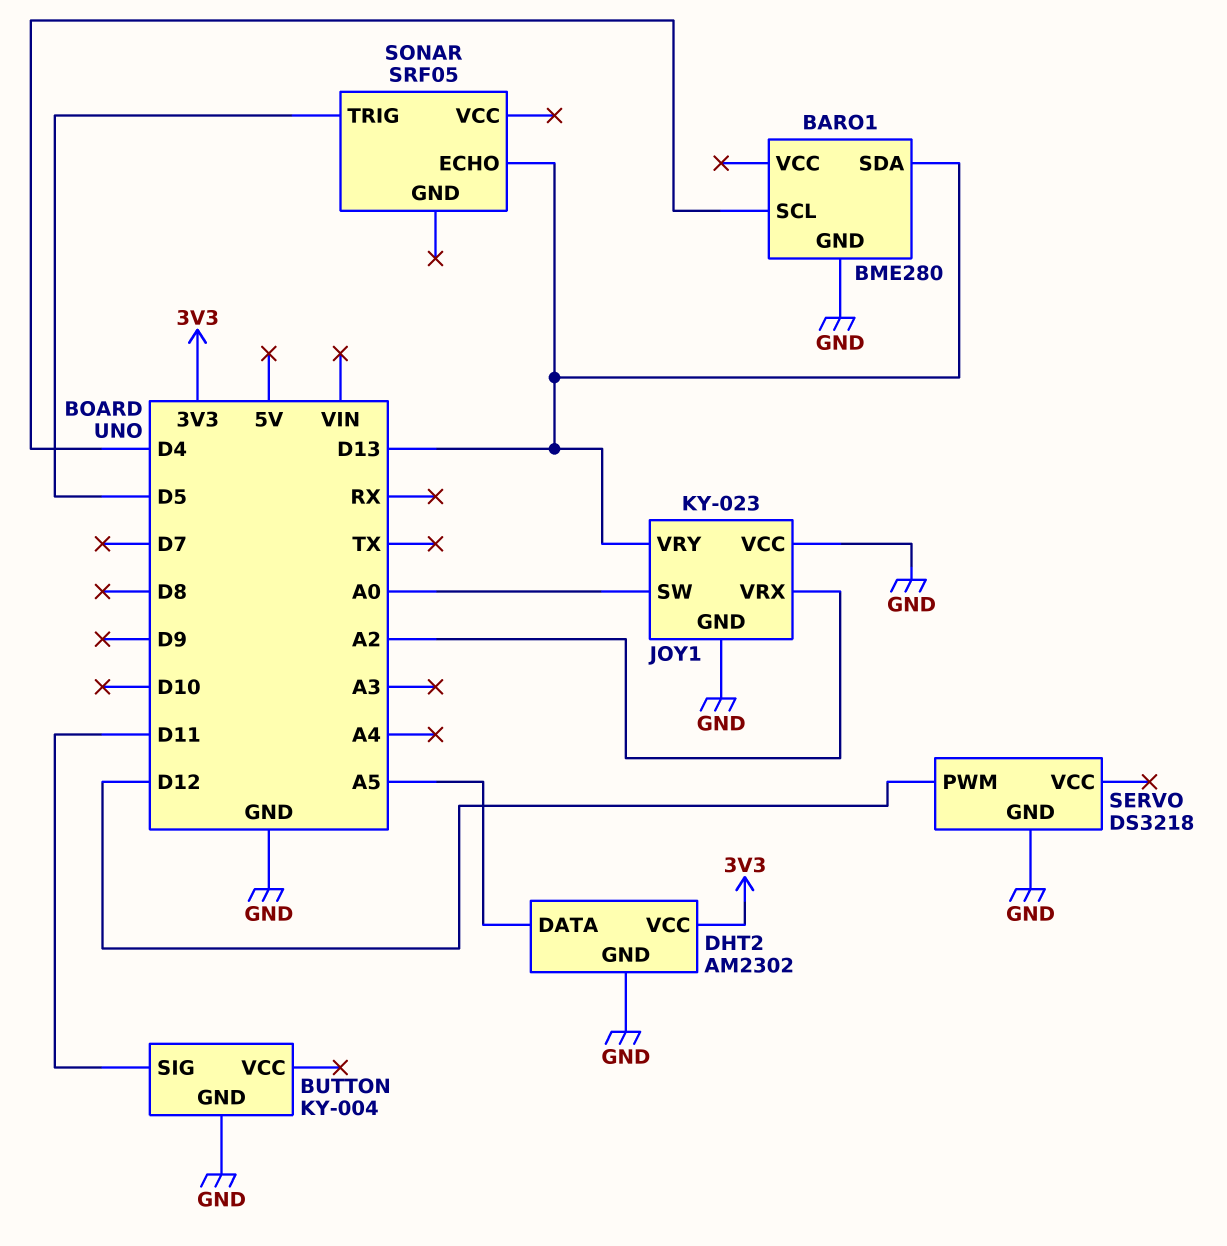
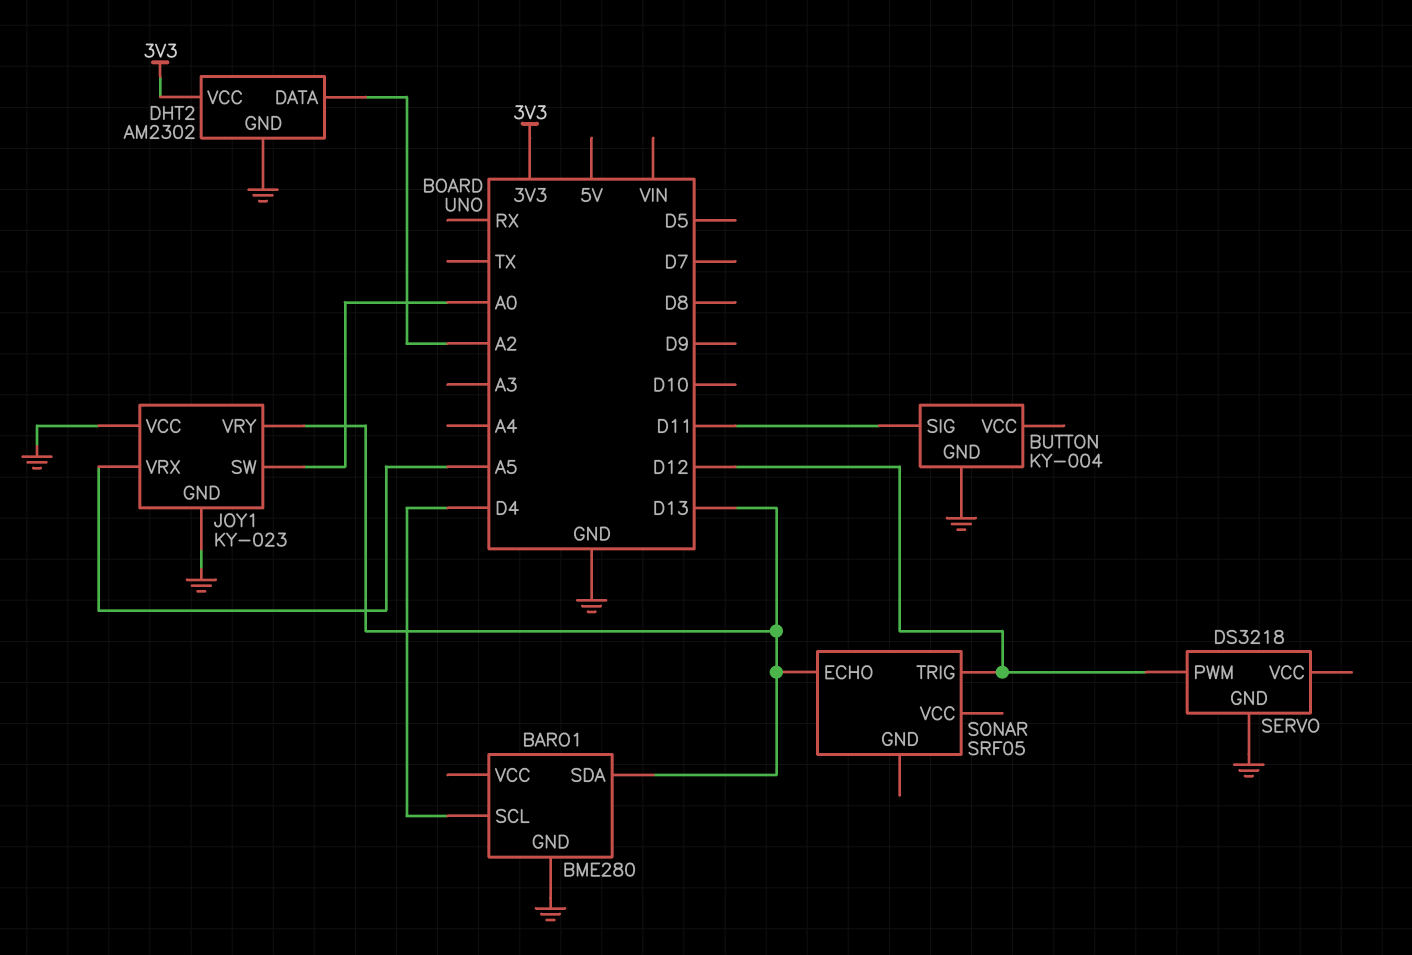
DHT2 pin DATA: A5 -> A2
JOY1 pin VRX: A2 -> A5
SONAR pin TRIG: D5 -> D12

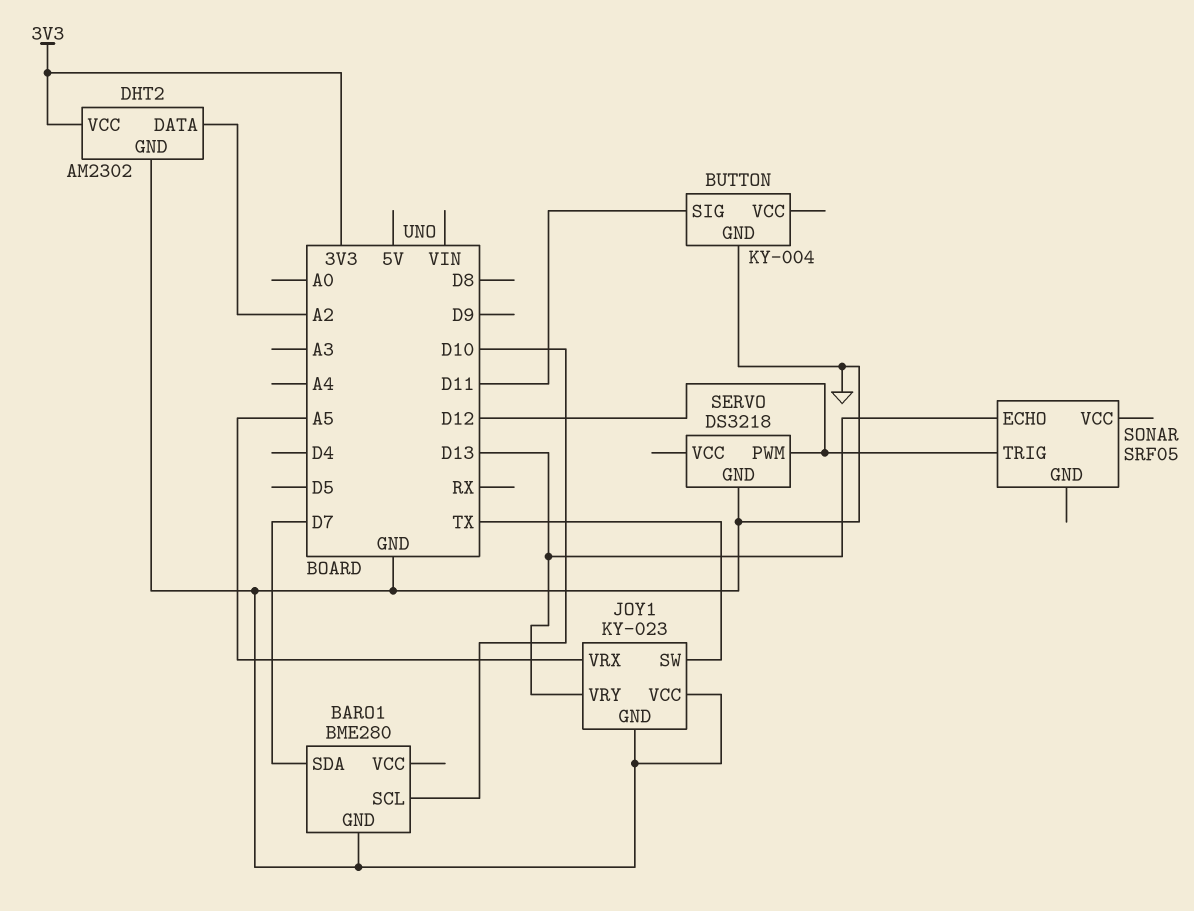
BARO1 pin SCL: D4 -> D10
BARO1 pin SDA: D13 -> D7
JOY1 pin SW: A0 -> TX

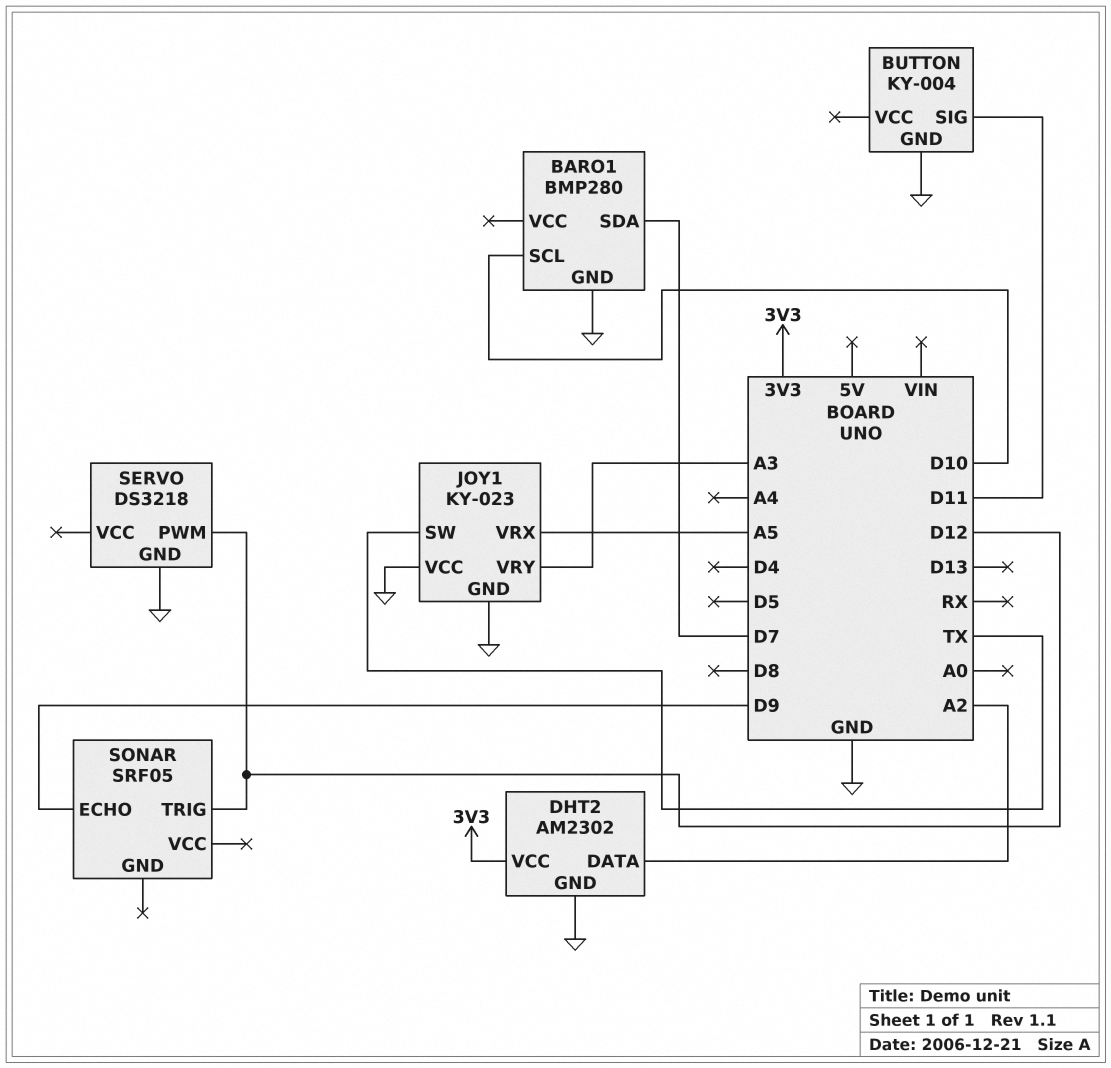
BARO1: BME280 -> BMP280
JOY1 pin VRY: D13 -> A3
SONAR pin ECHO: D13 -> D9

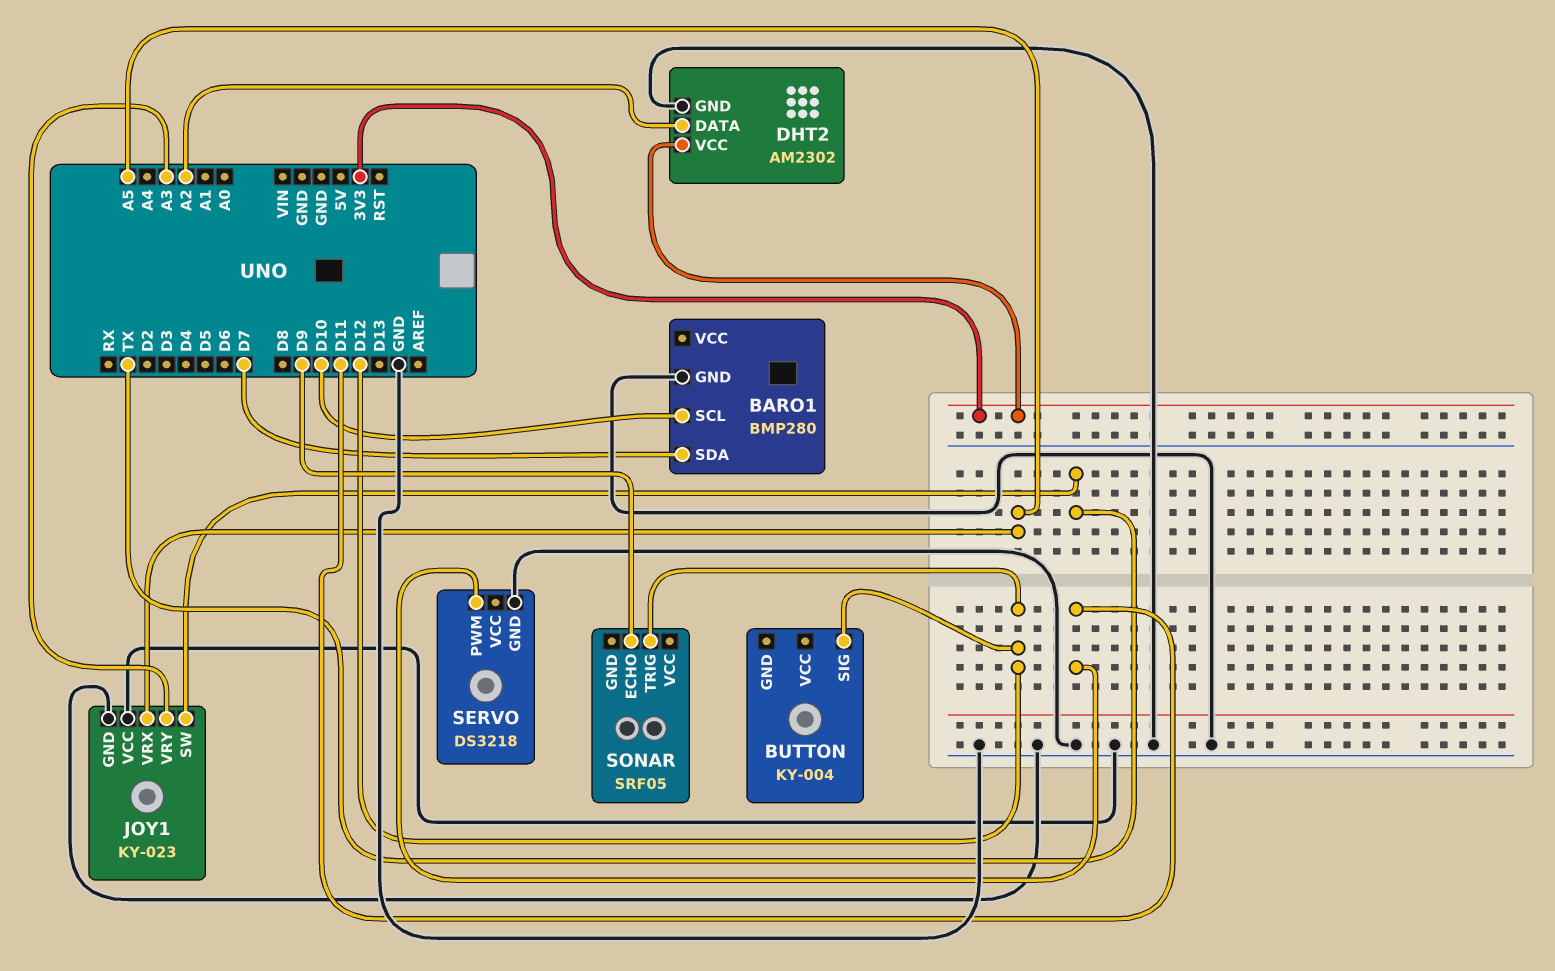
BUTTON pin GND: GND -> none
BUTTON pin SIG: D11 -> D12
SERVO pin PWM: D12 -> D11

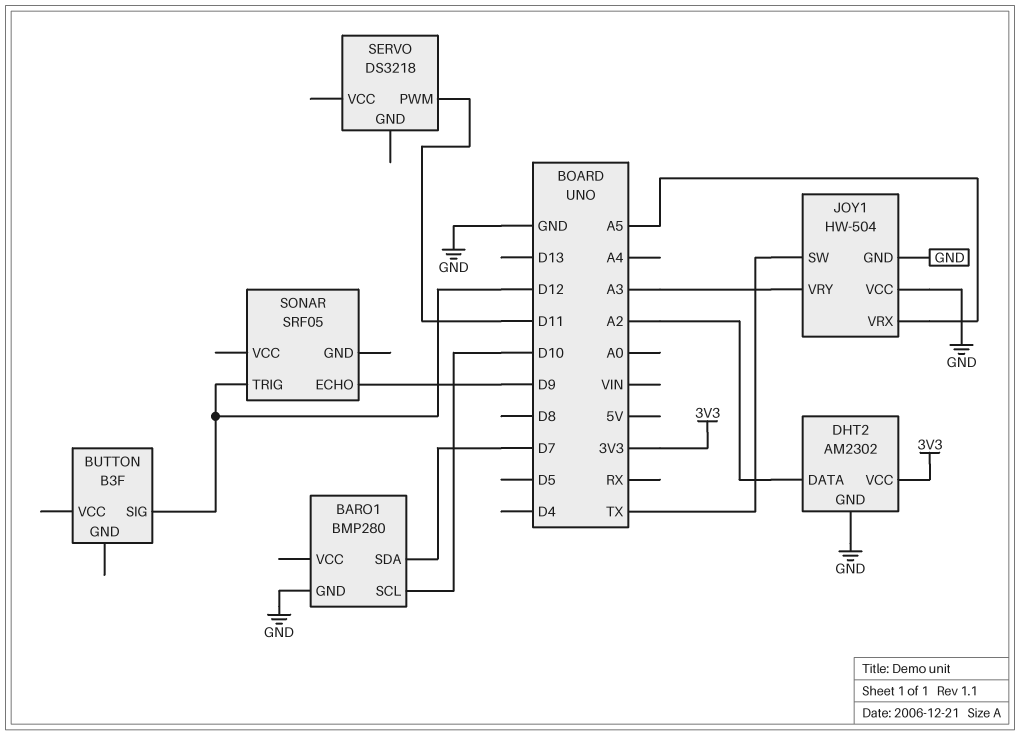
BUTTON: KY-004 -> B3F
JOY1: KY-023 -> HW-504
SERVO pin GND: GND -> none

